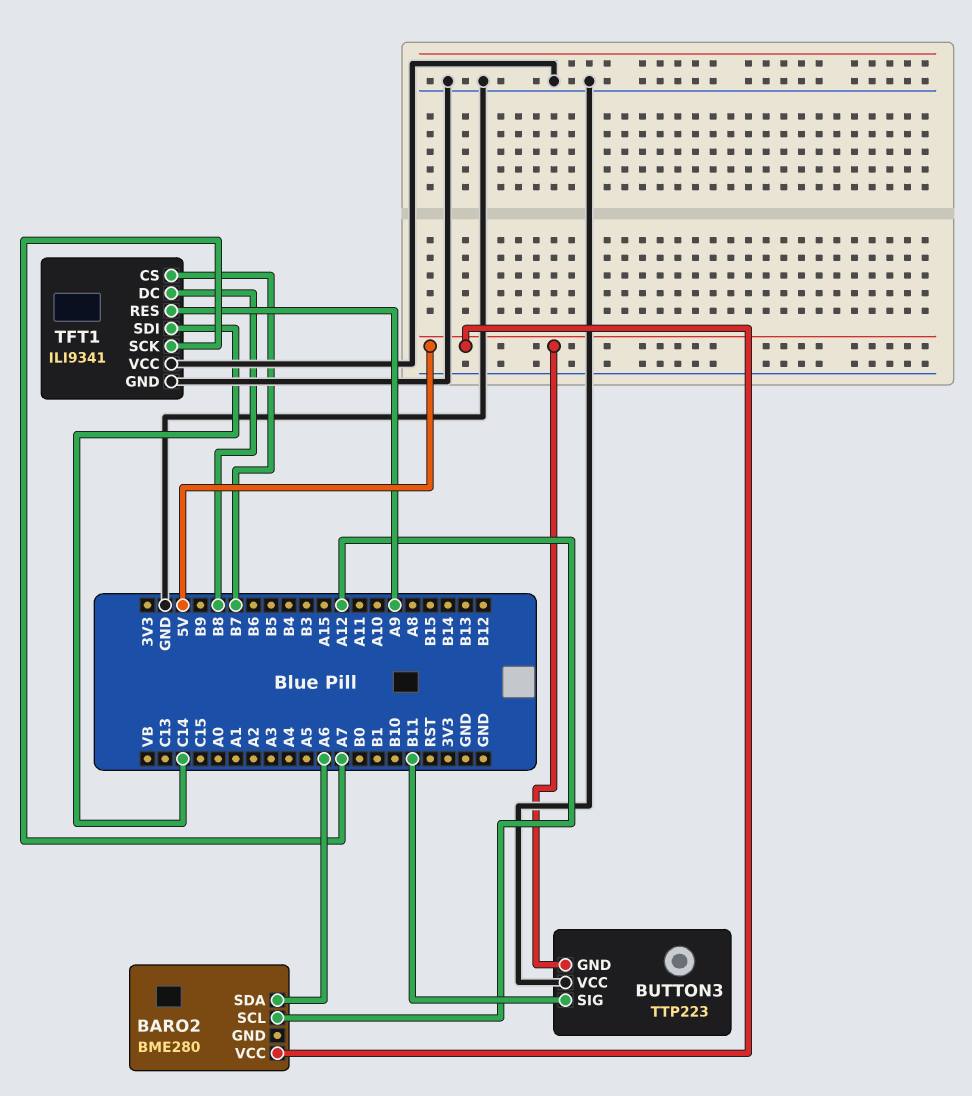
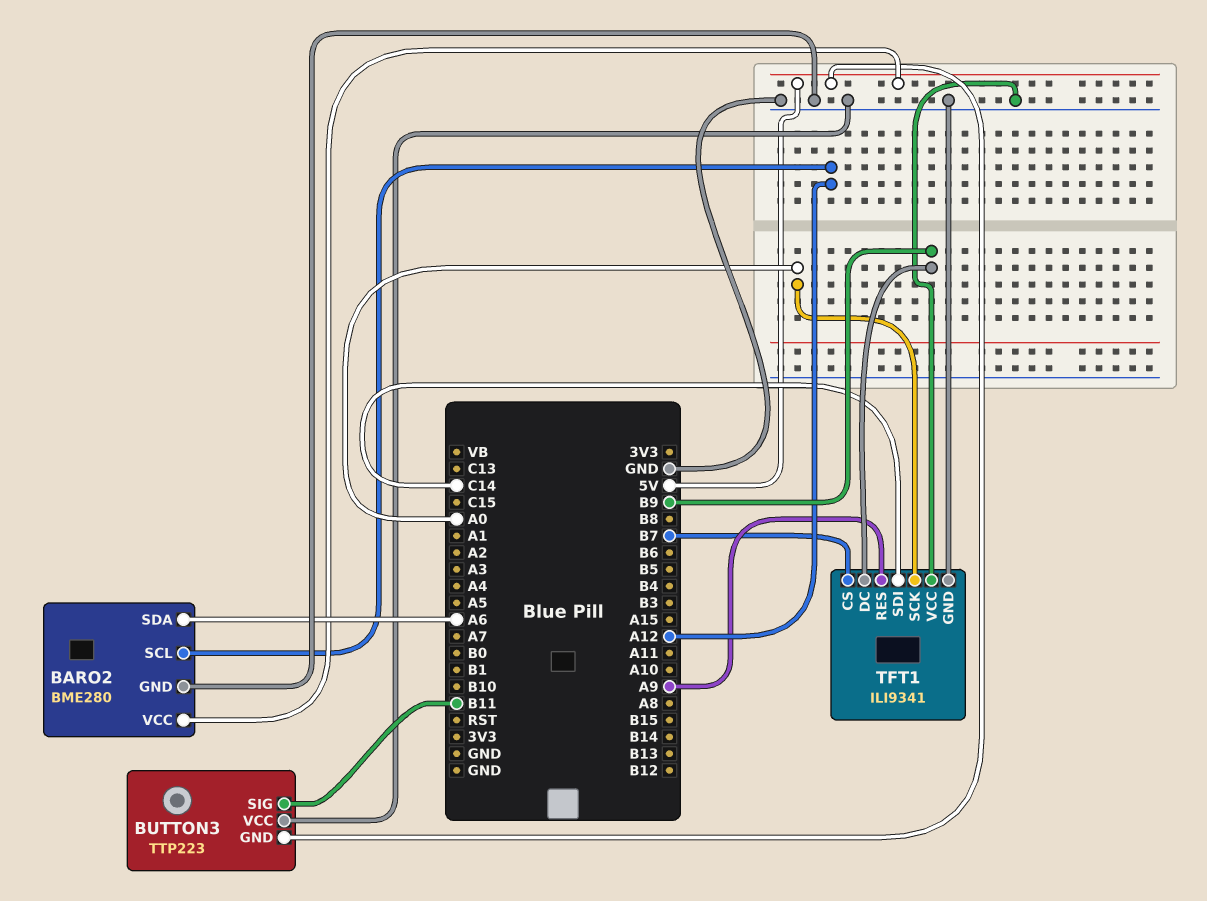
BARO2 pin GND: none -> GND
TFT1 pin DC: B8 -> B9
TFT1 pin SCK: A7 -> A0

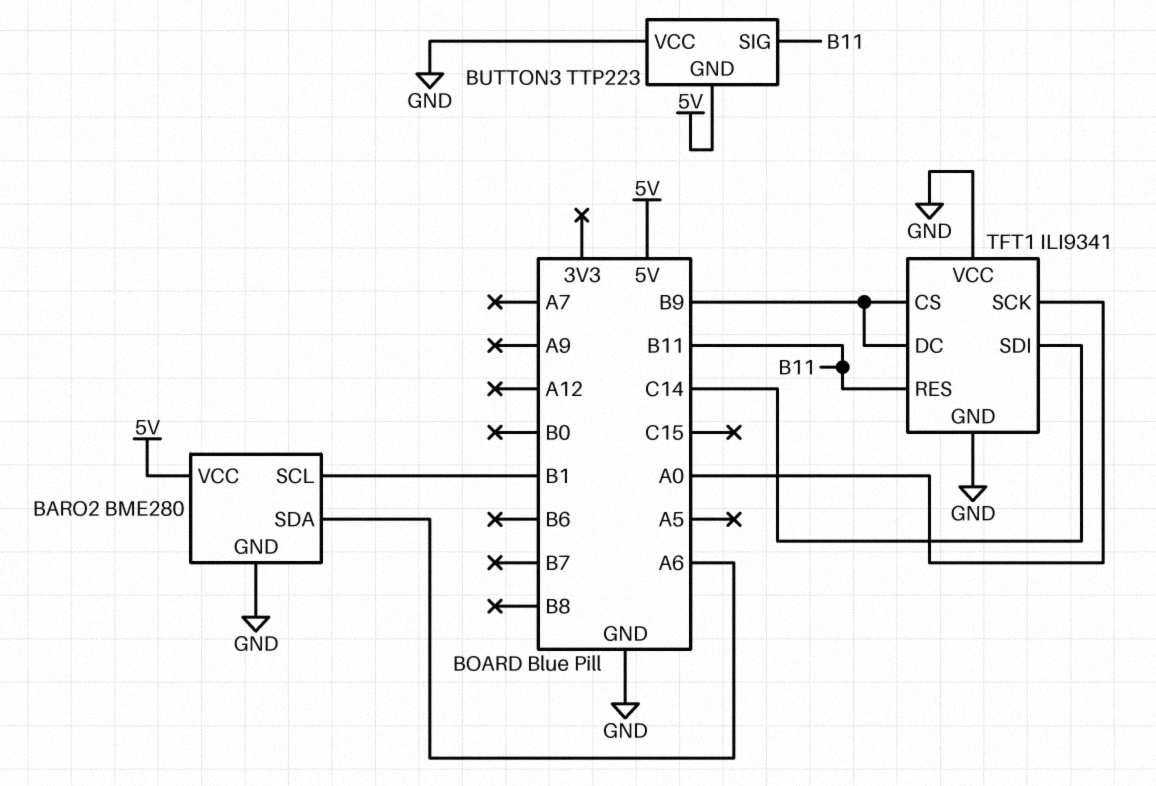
BARO2 pin SCL: A12 -> B1
TFT1 pin CS: B7 -> B9
TFT1 pin RES: A9 -> B11

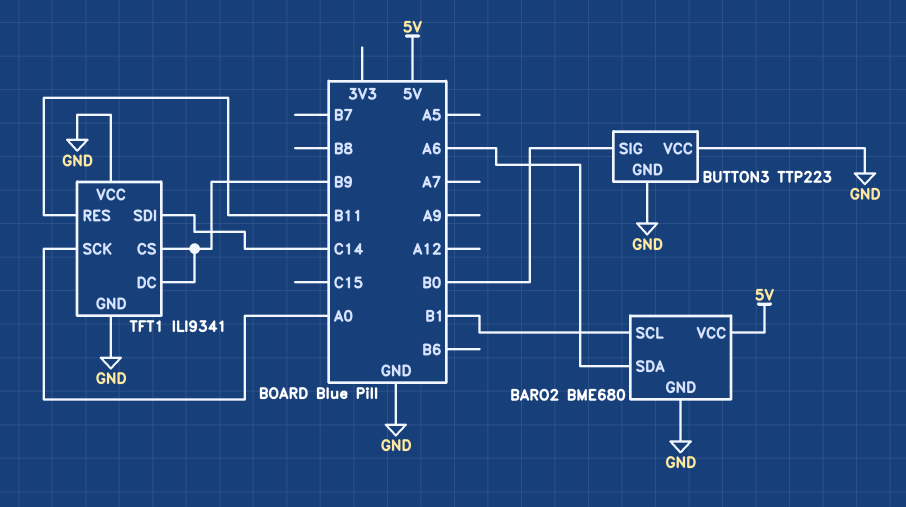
BARO2: BME280 -> BME680
BUTTON3 pin GND: 5V -> GND
BUTTON3 pin SIG: B11 -> B0

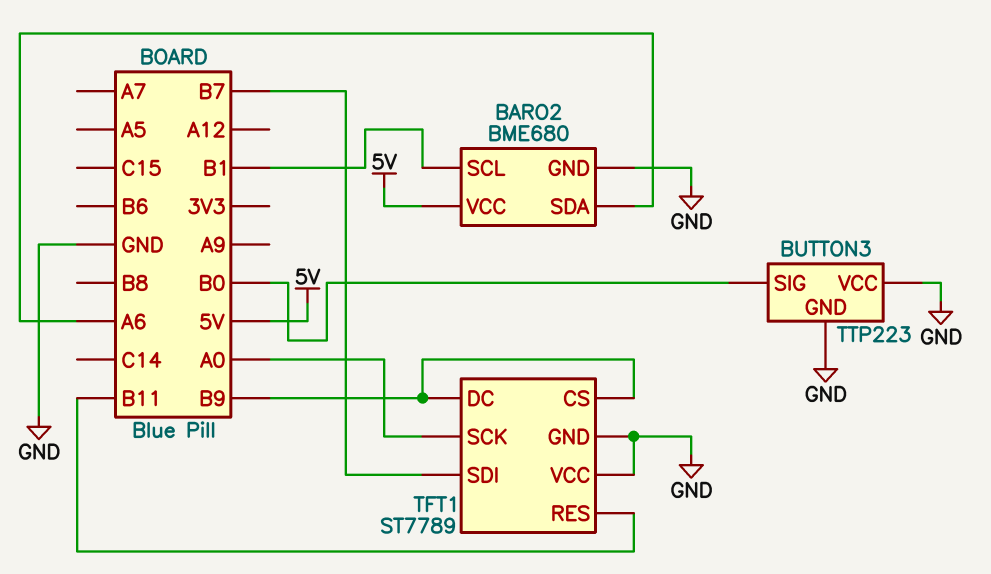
TFT1: ILI9341 -> ST7789
TFT1 pin SDI: C14 -> B7

